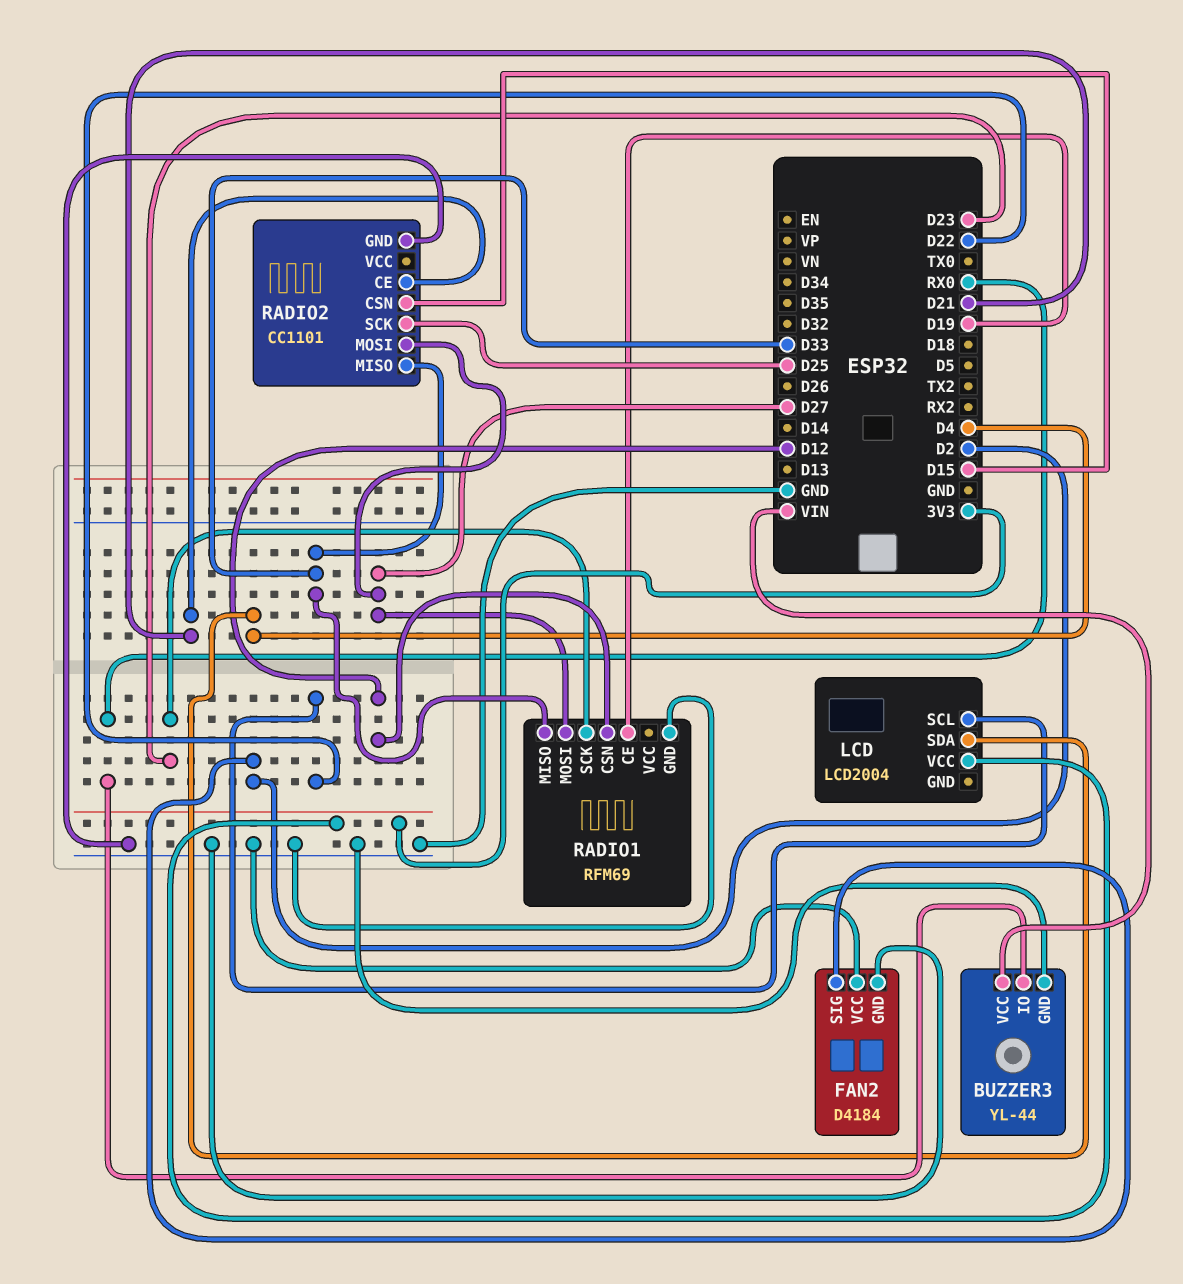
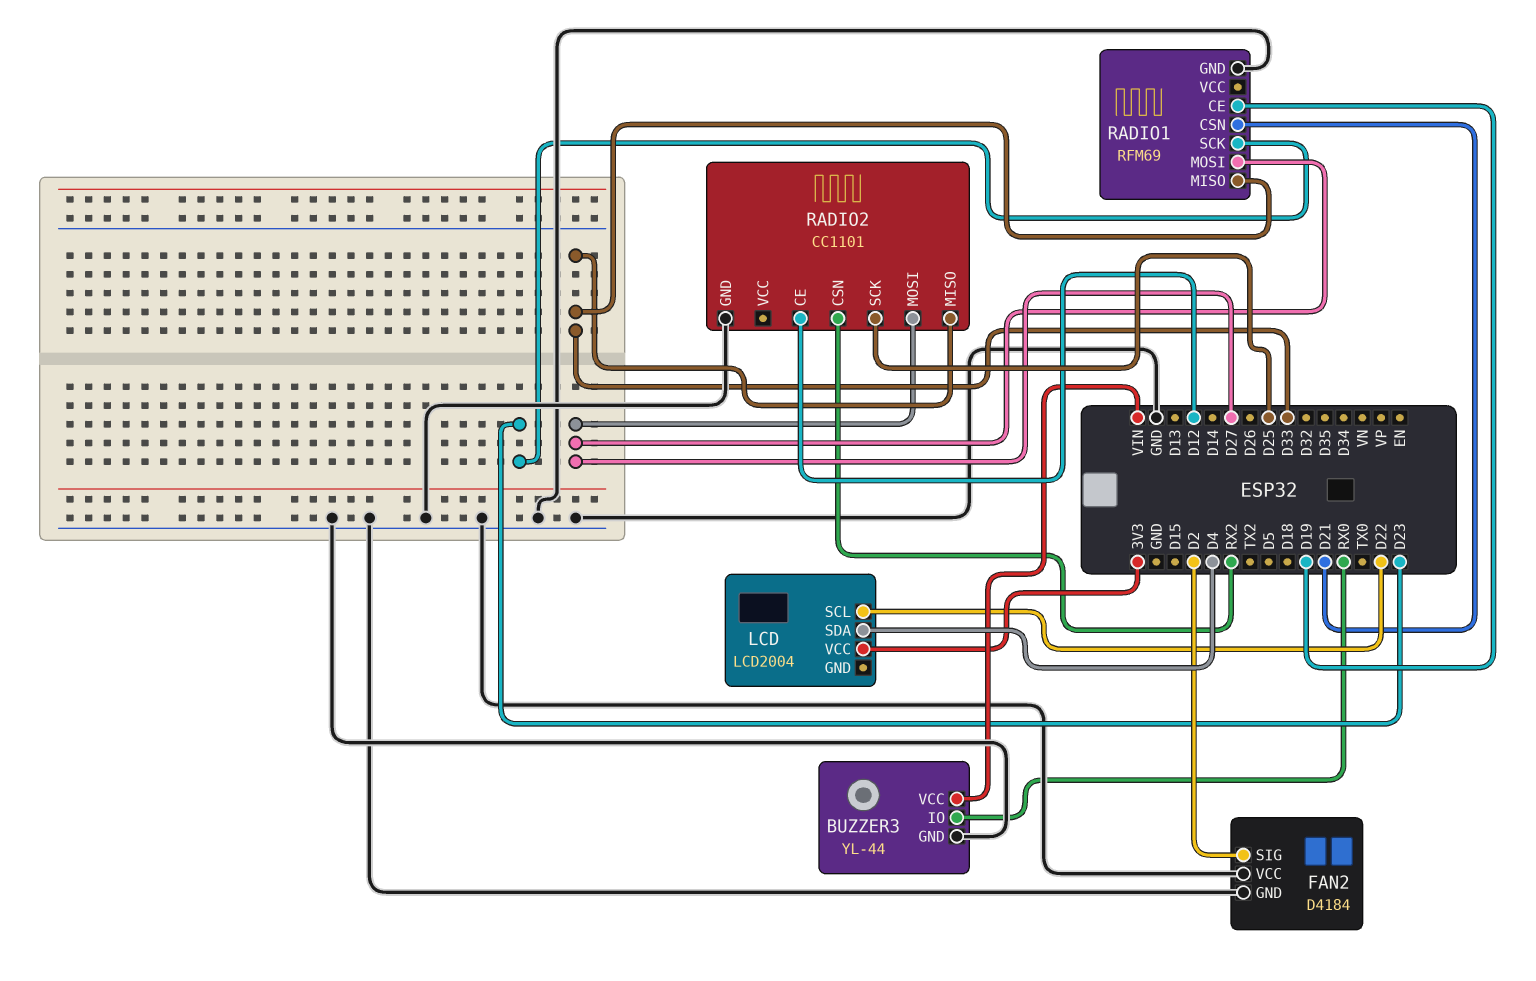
RADIO1 pin CSN: D12 -> D21
RADIO2 pin CE: D21 -> D12
RADIO2 pin CSN: D15 -> RX2

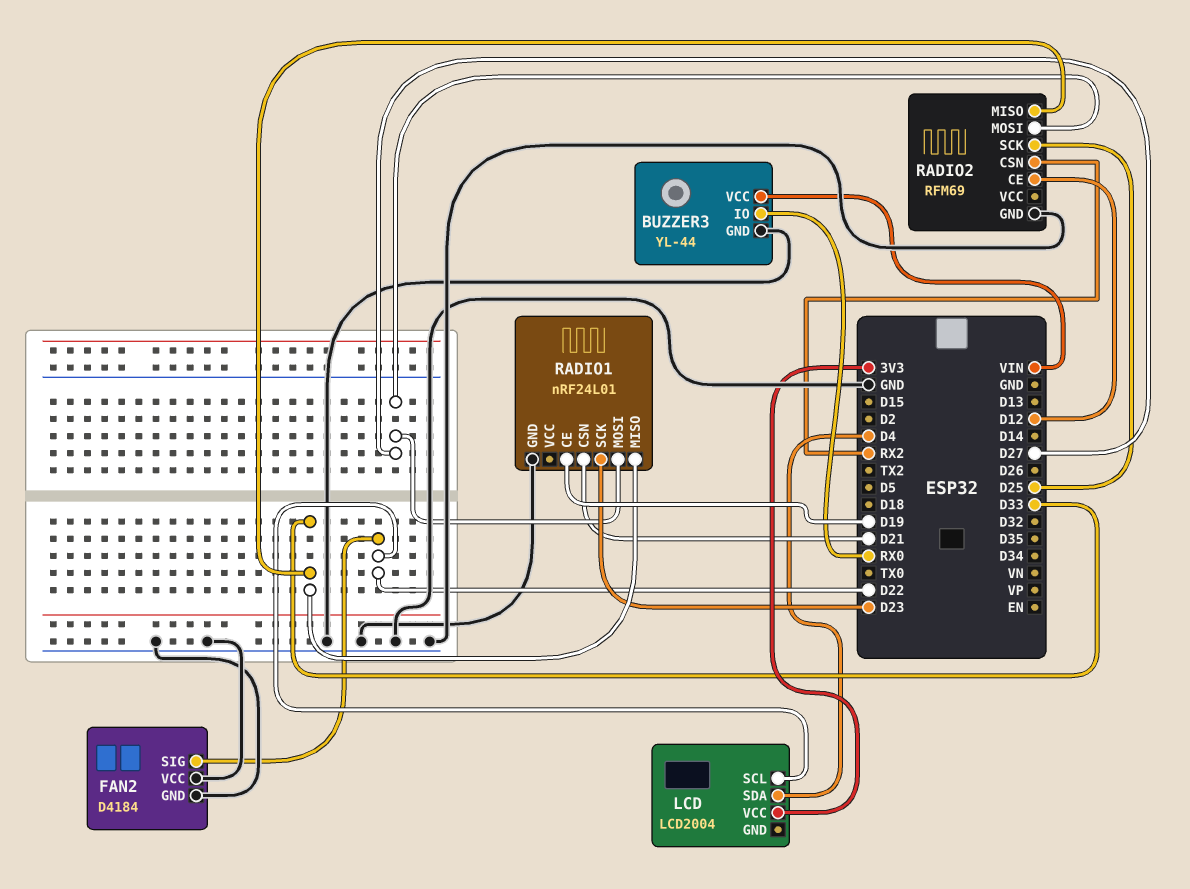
FAN2 pin SIG: D2 -> D22
RADIO1: RFM69 -> nRF24L01
RADIO2: CC1101 -> RFM69

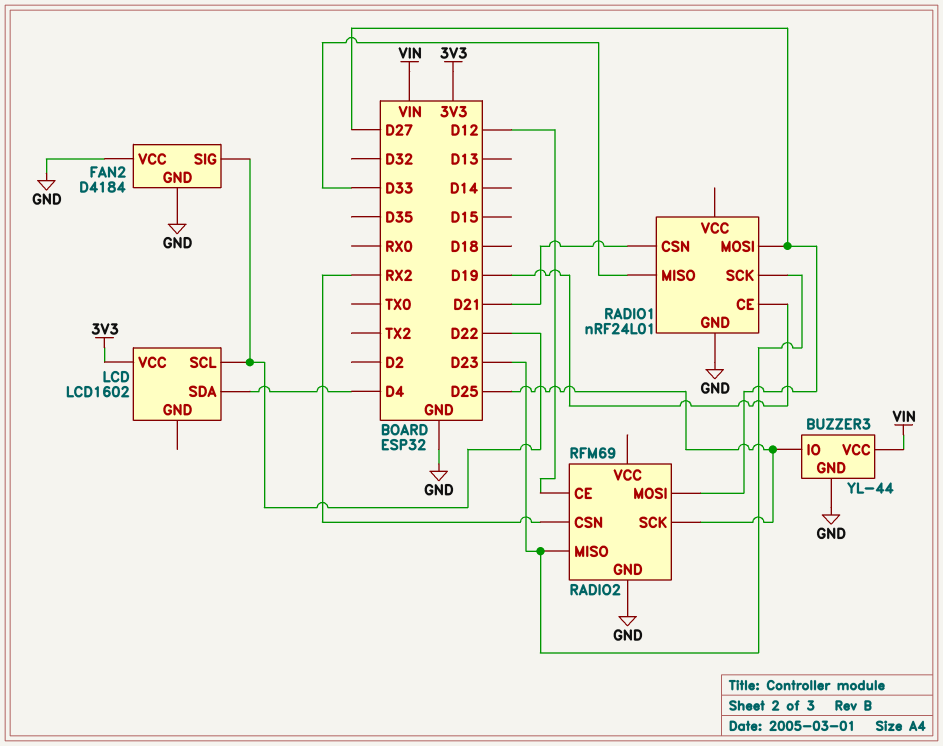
BUZZER3 pin IO: RX0 -> D25
LCD: LCD2004 -> LCD1602
RADIO2 pin MISO: D33 -> D23

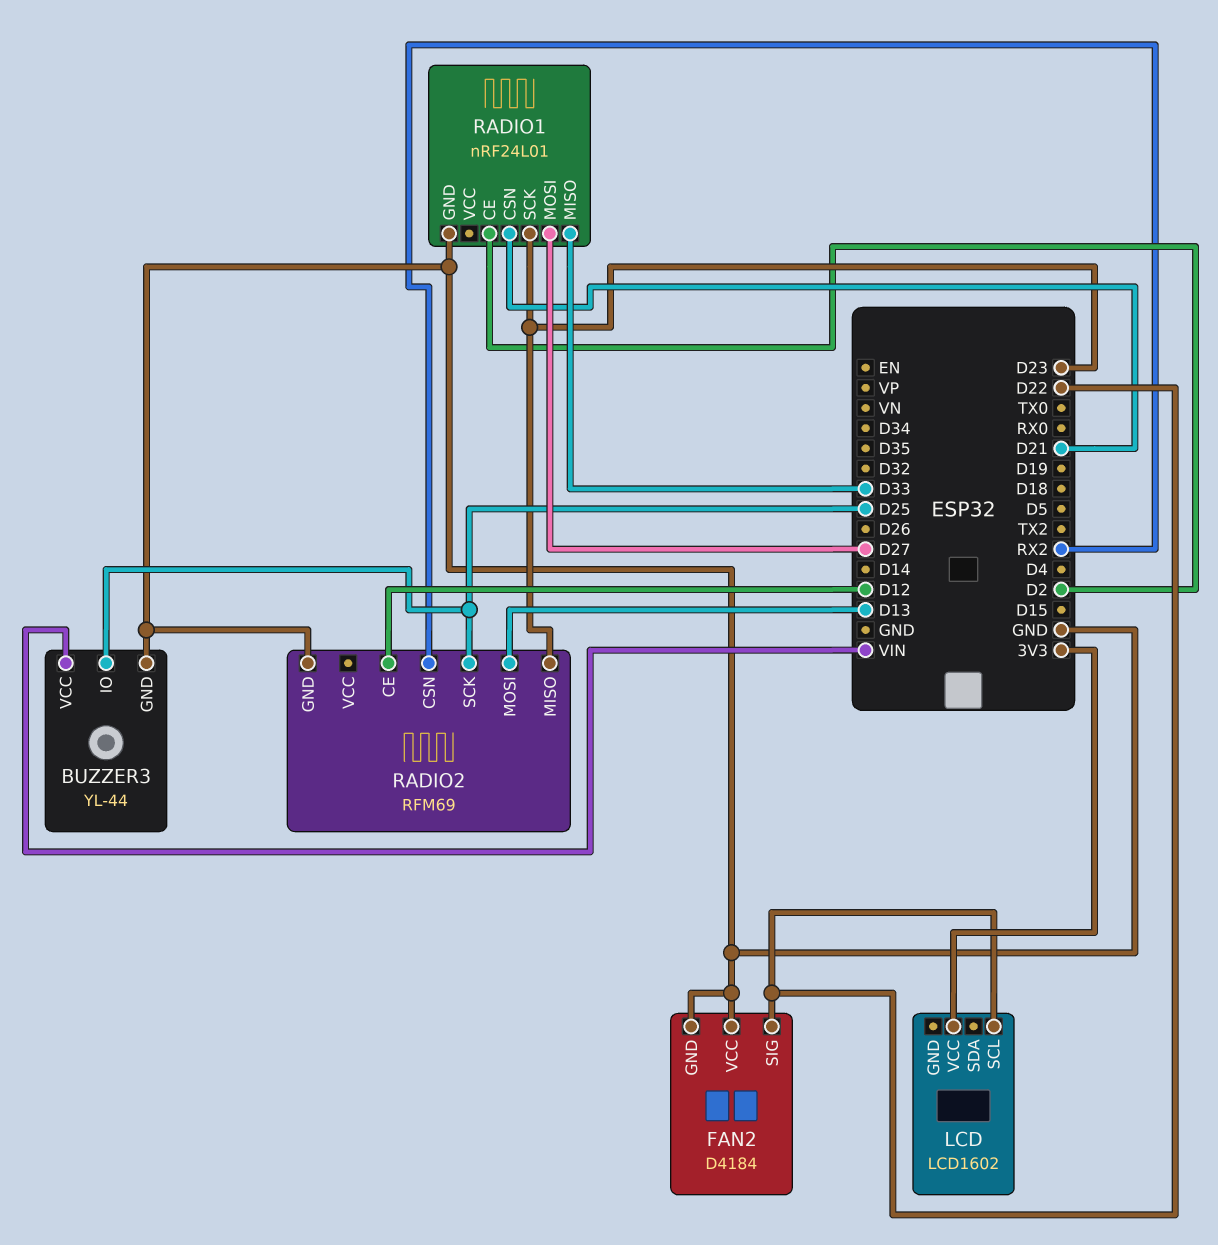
LCD pin SDA: D4 -> none
RADIO1 pin CE: D19 -> D2
RADIO2 pin MOSI: D27 -> D13

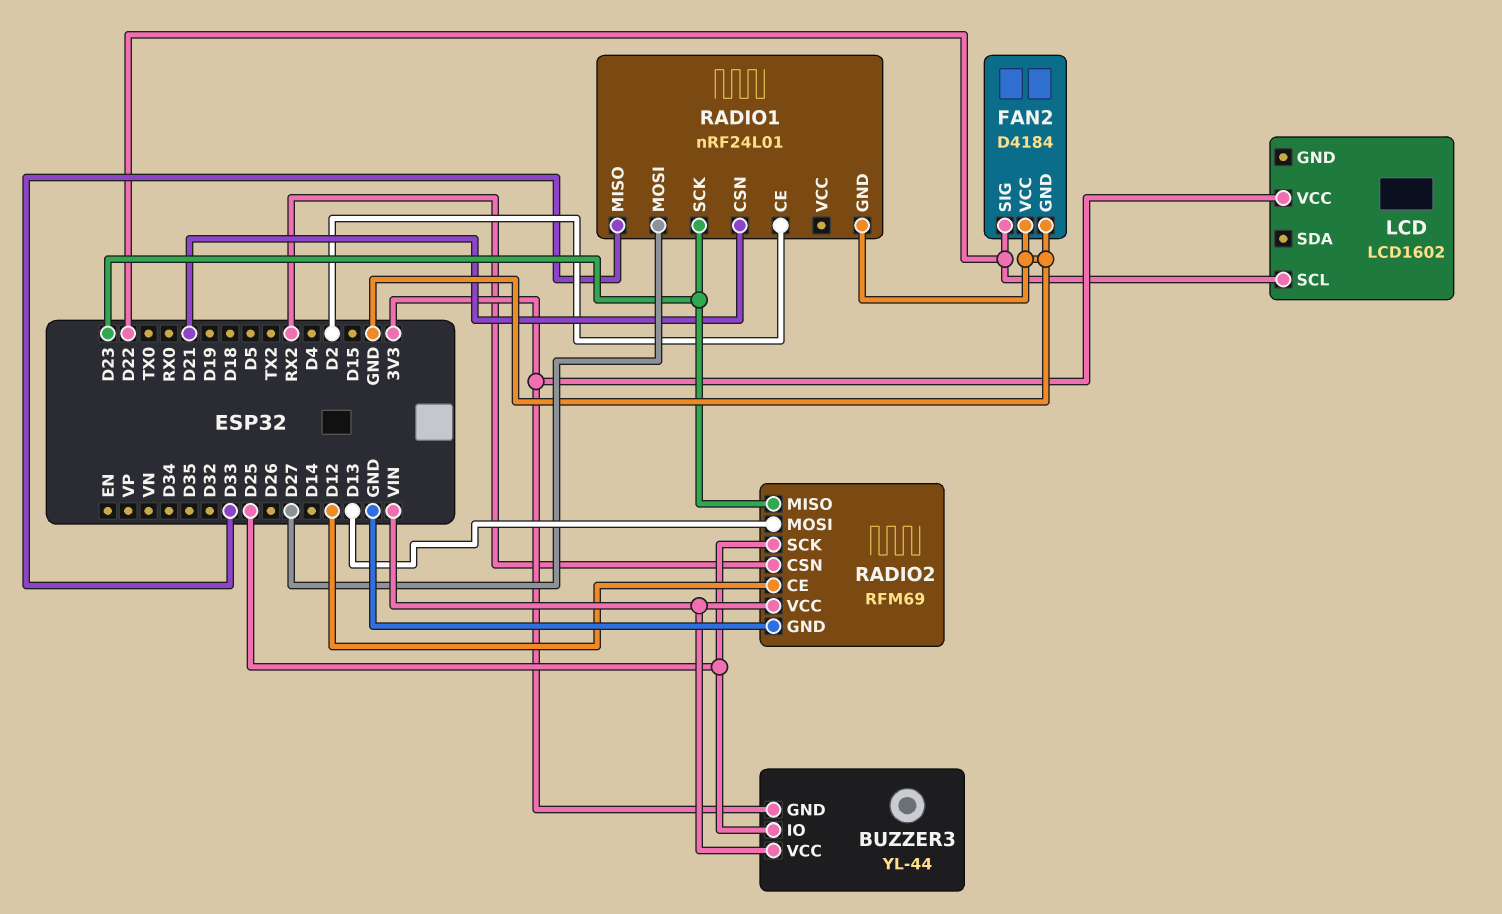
BUZZER3 pin GND: GND -> 3V3
RADIO2 pin VCC: none -> VIN

